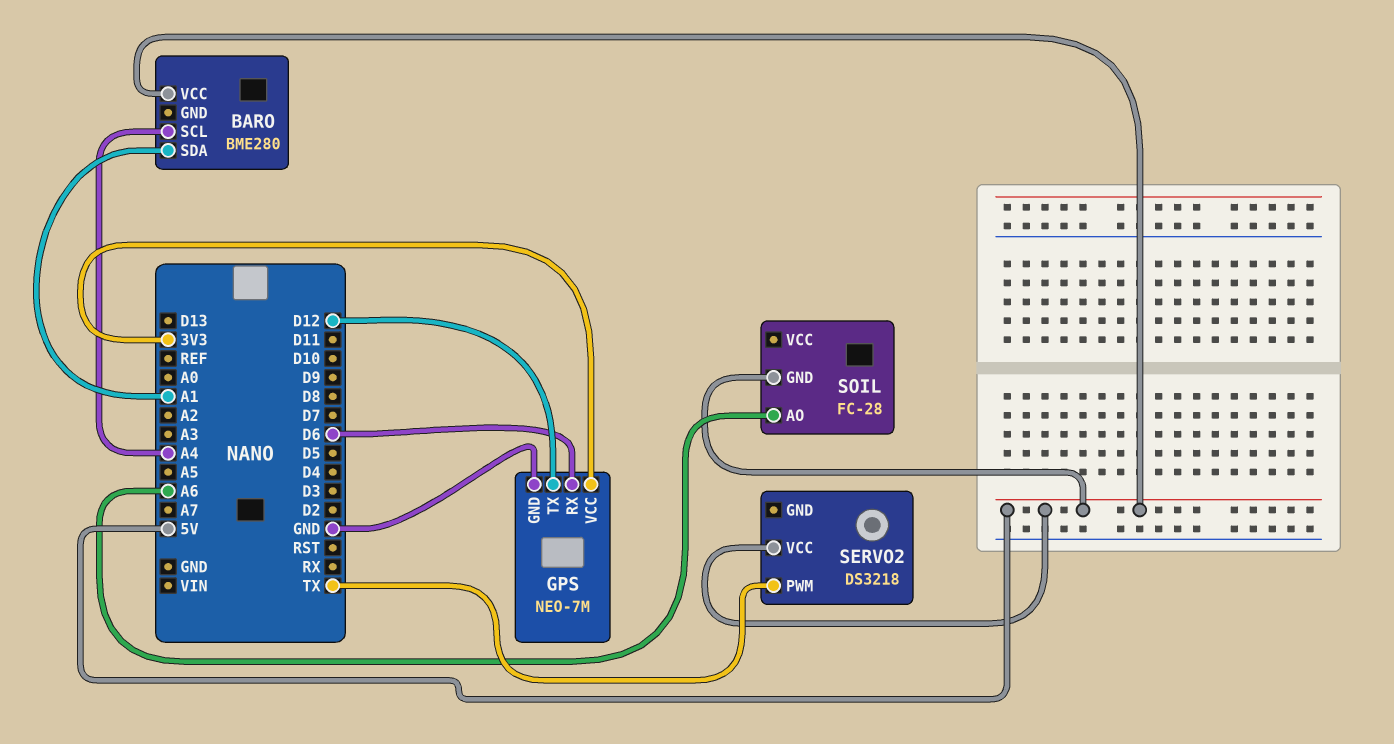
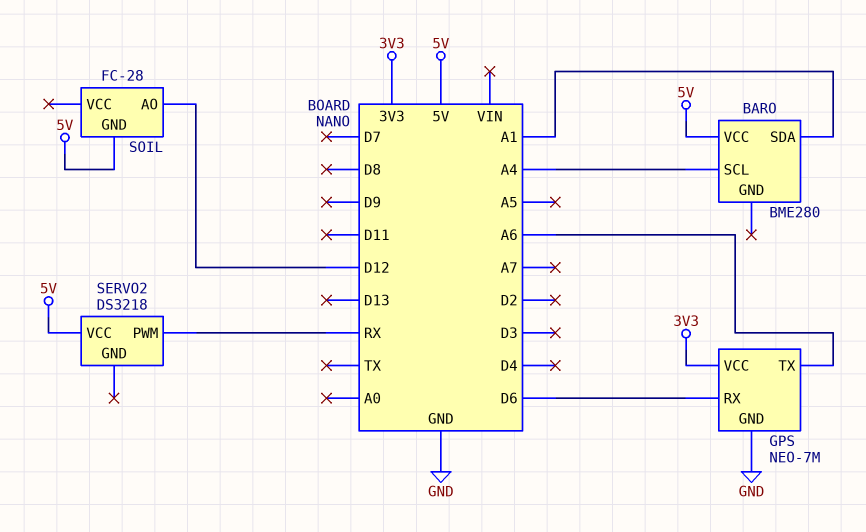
GPS pin TX: D12 -> A6
SERVO2 pin PWM: TX -> RX
SOIL pin AO: A6 -> D12

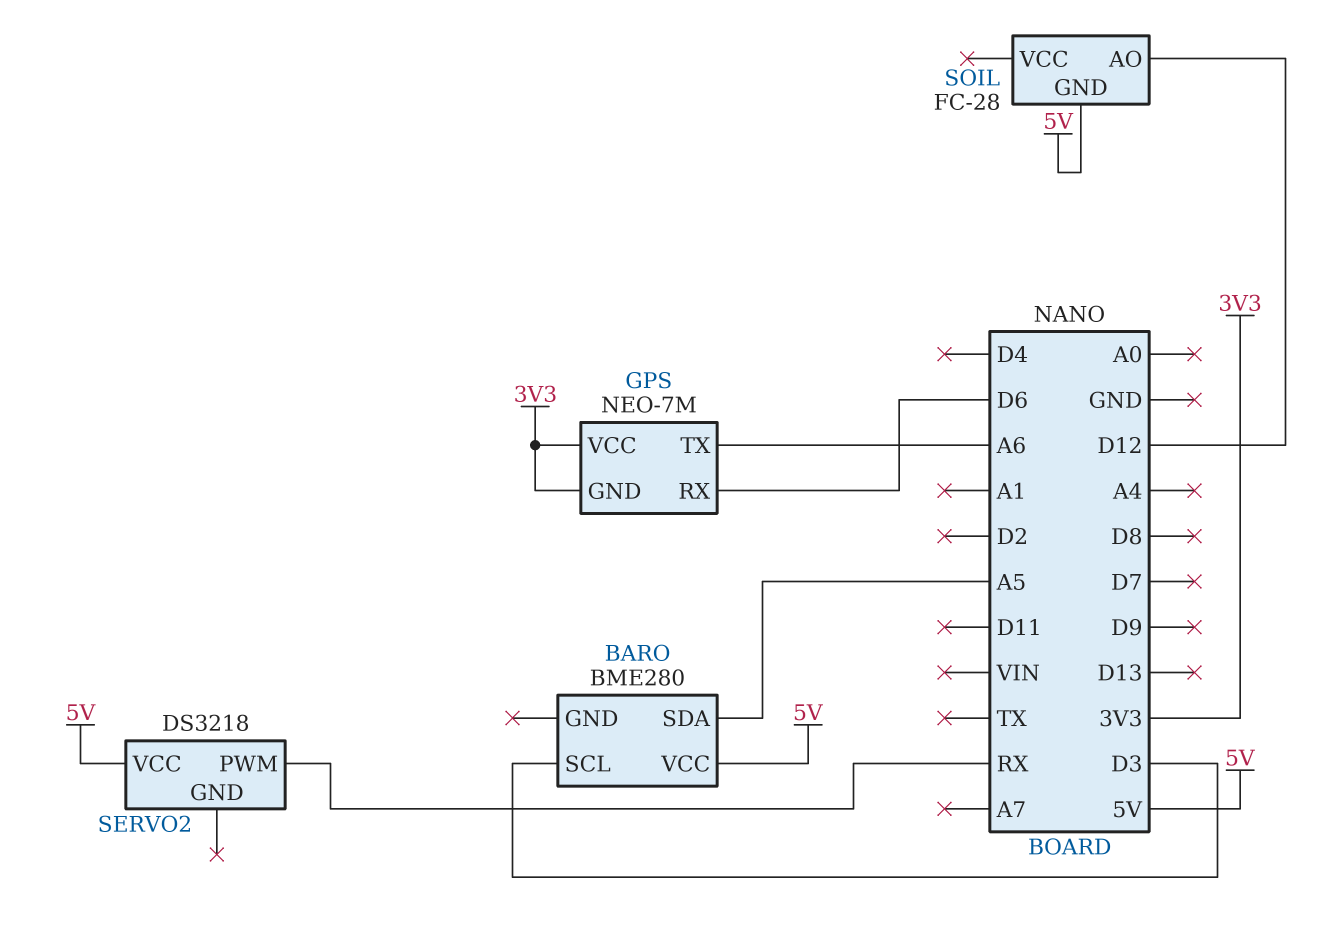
BARO pin SCL: A4 -> D3
BARO pin SDA: A1 -> A5
GPS pin GND: GND -> 3V3

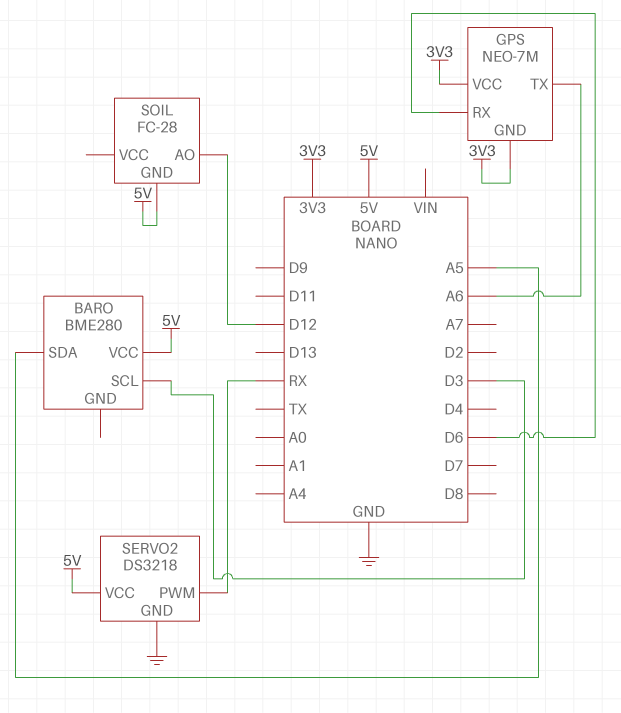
SERVO2 pin GND: none -> GND

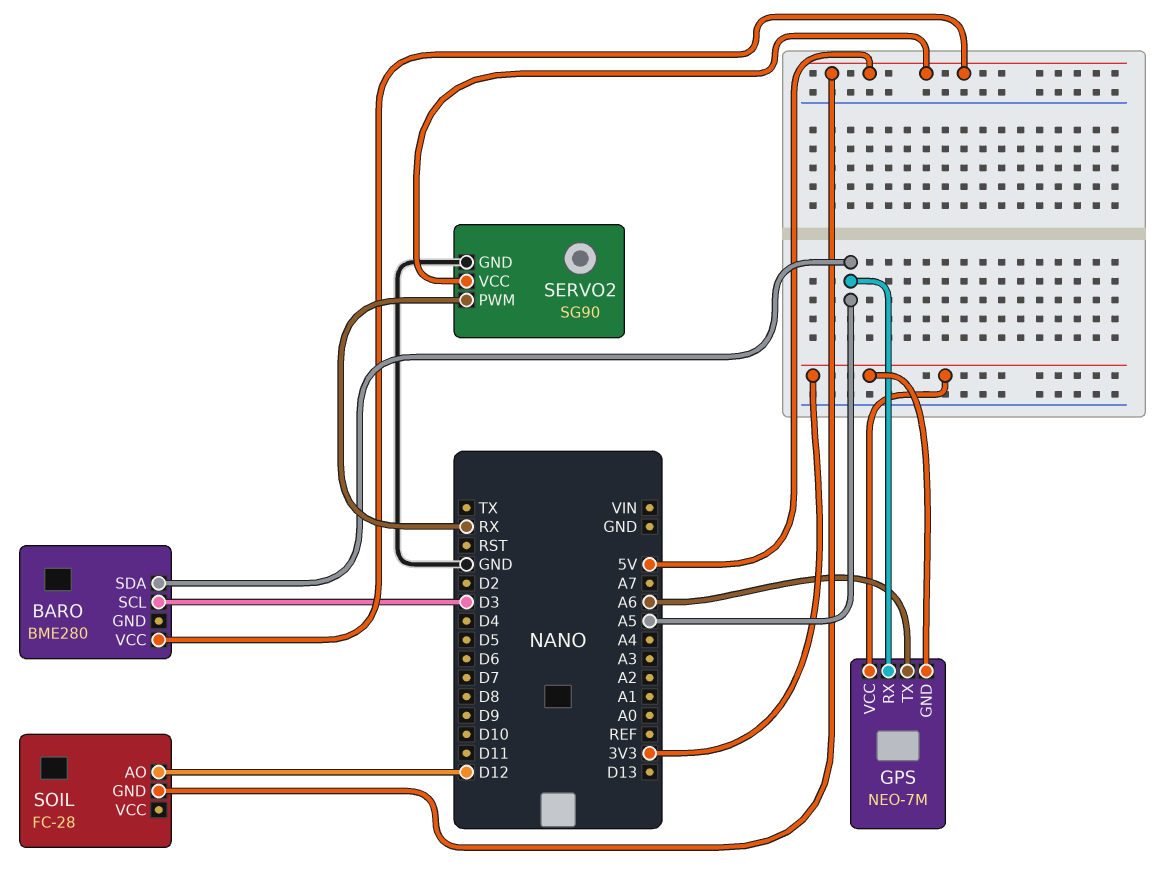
GPS pin RX: D6 -> A5
SERVO2: DS3218 -> SG90

